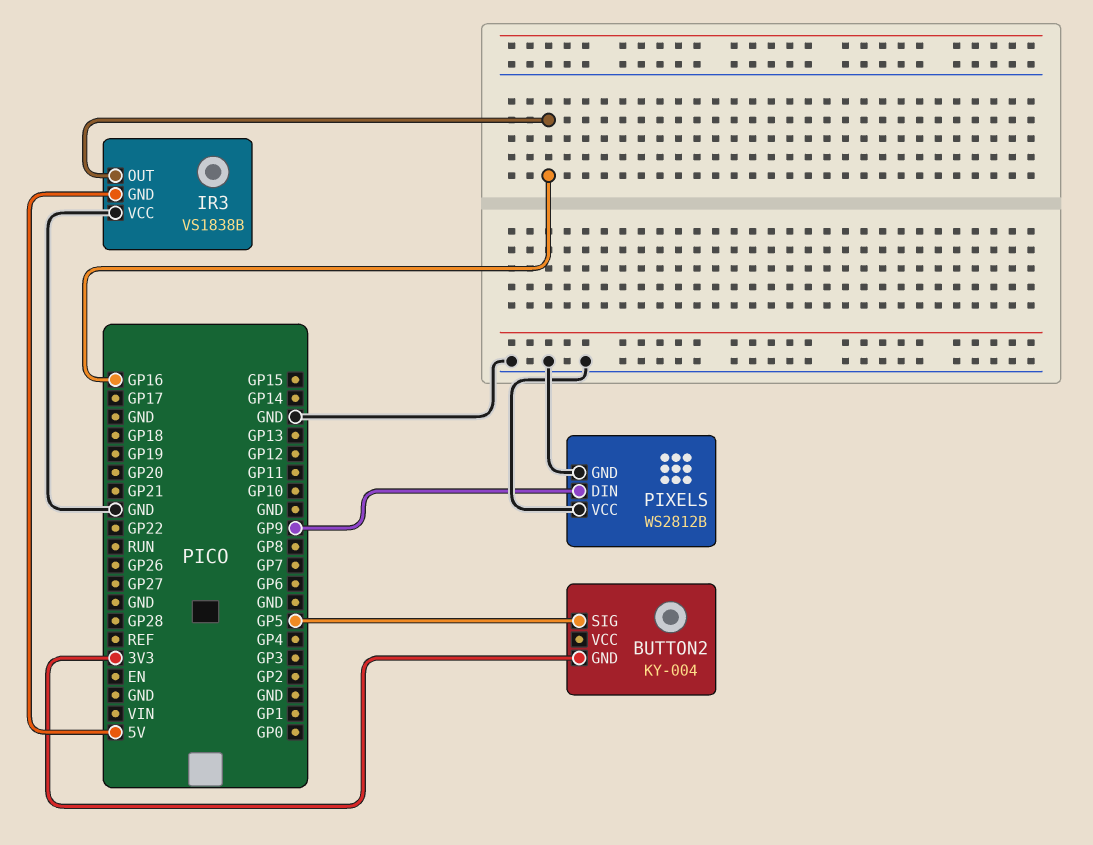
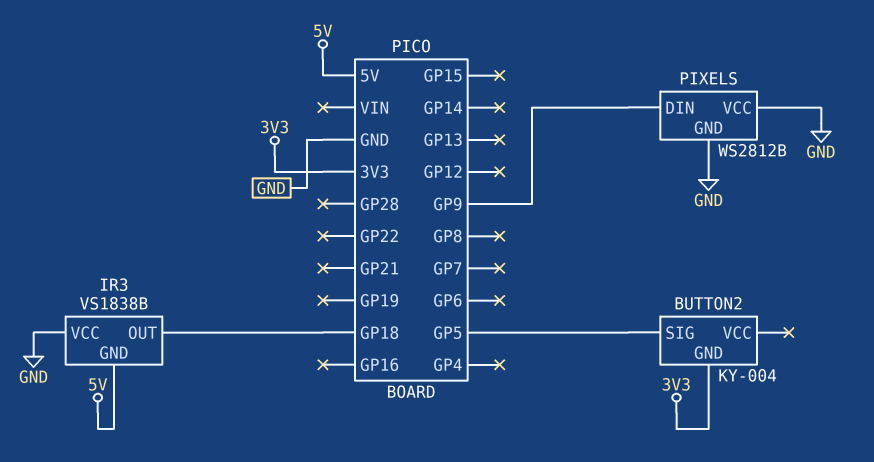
IR3 pin OUT: GP16 -> GP18

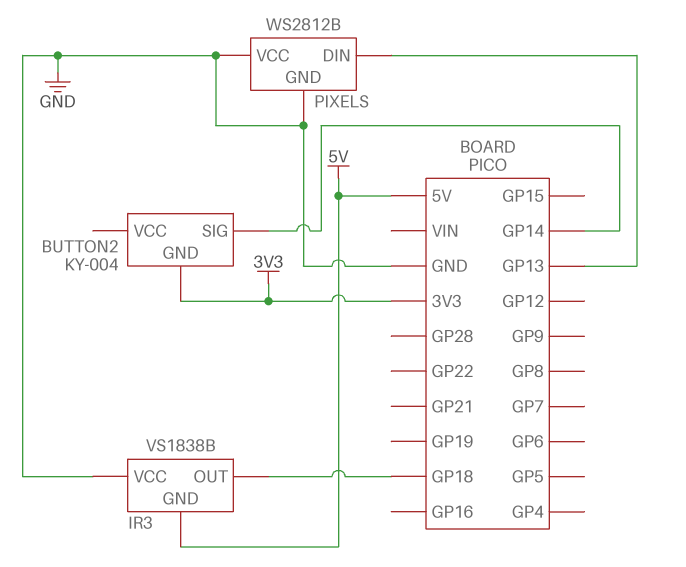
BUTTON2 pin SIG: GP5 -> GP14
PIXELS pin DIN: GP9 -> GP13

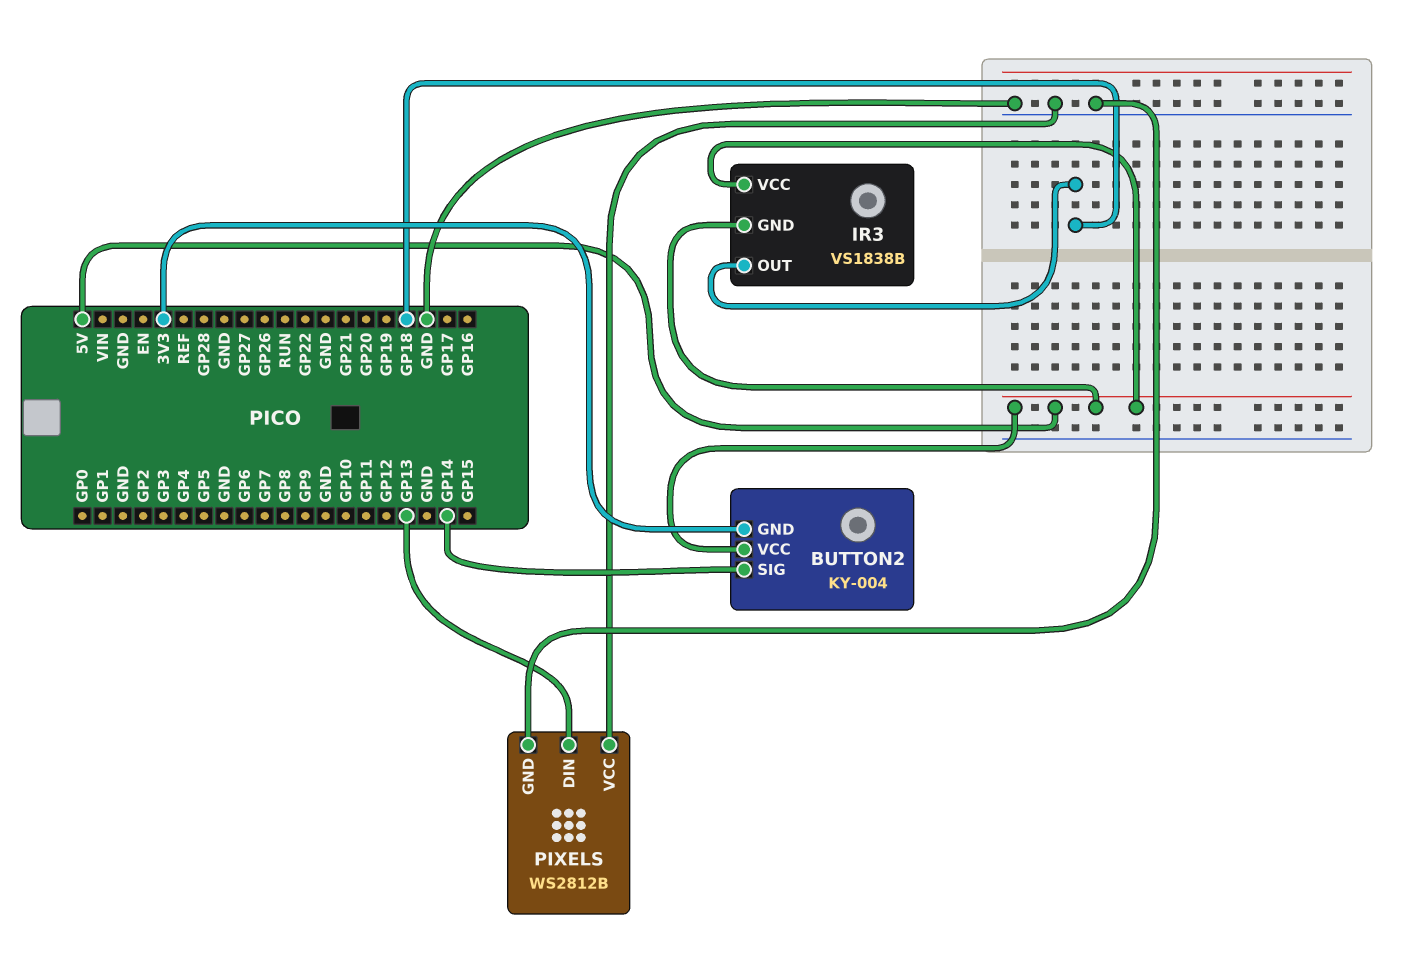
BUTTON2 pin VCC: none -> 5V
IR3 pin VCC: GND -> 5V

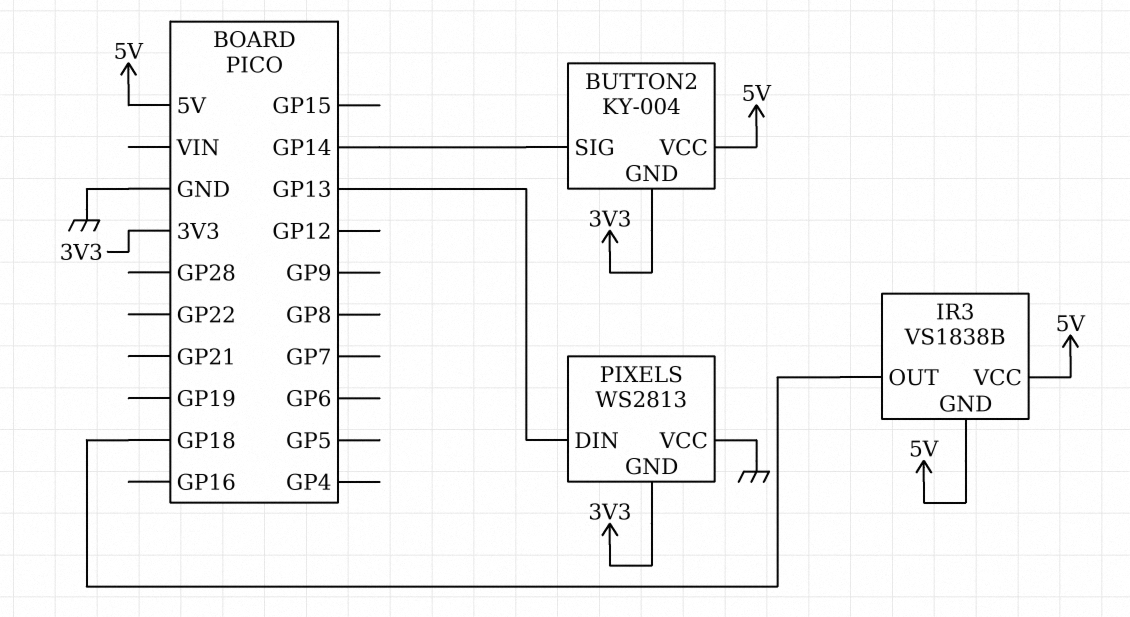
PIXELS: WS2812B -> WS2813
PIXELS pin GND: GND -> 3V3

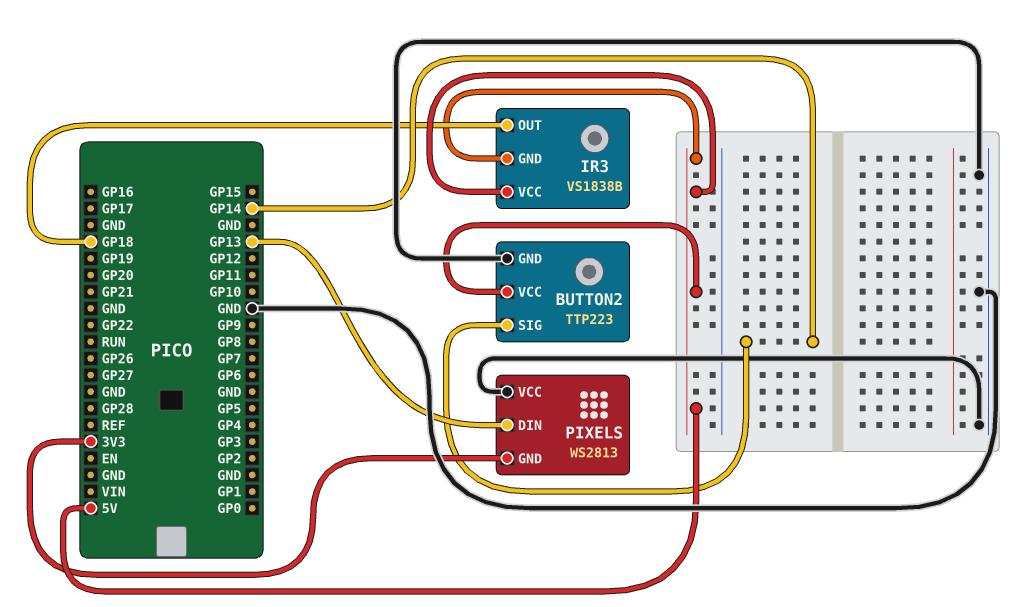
BUTTON2: KY-004 -> TTP223
BUTTON2 pin GND: 3V3 -> GND

